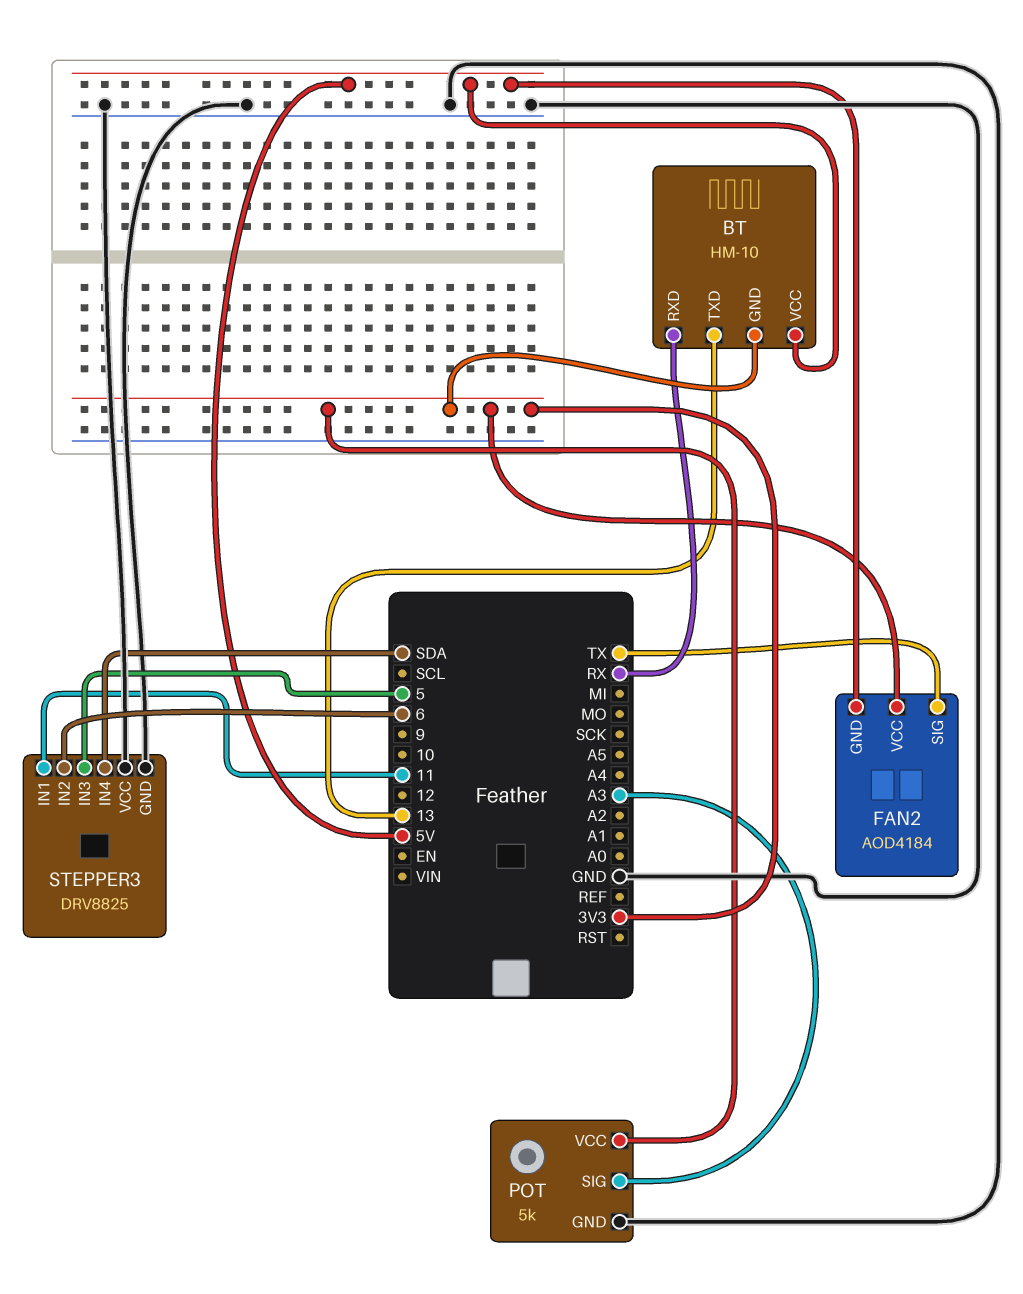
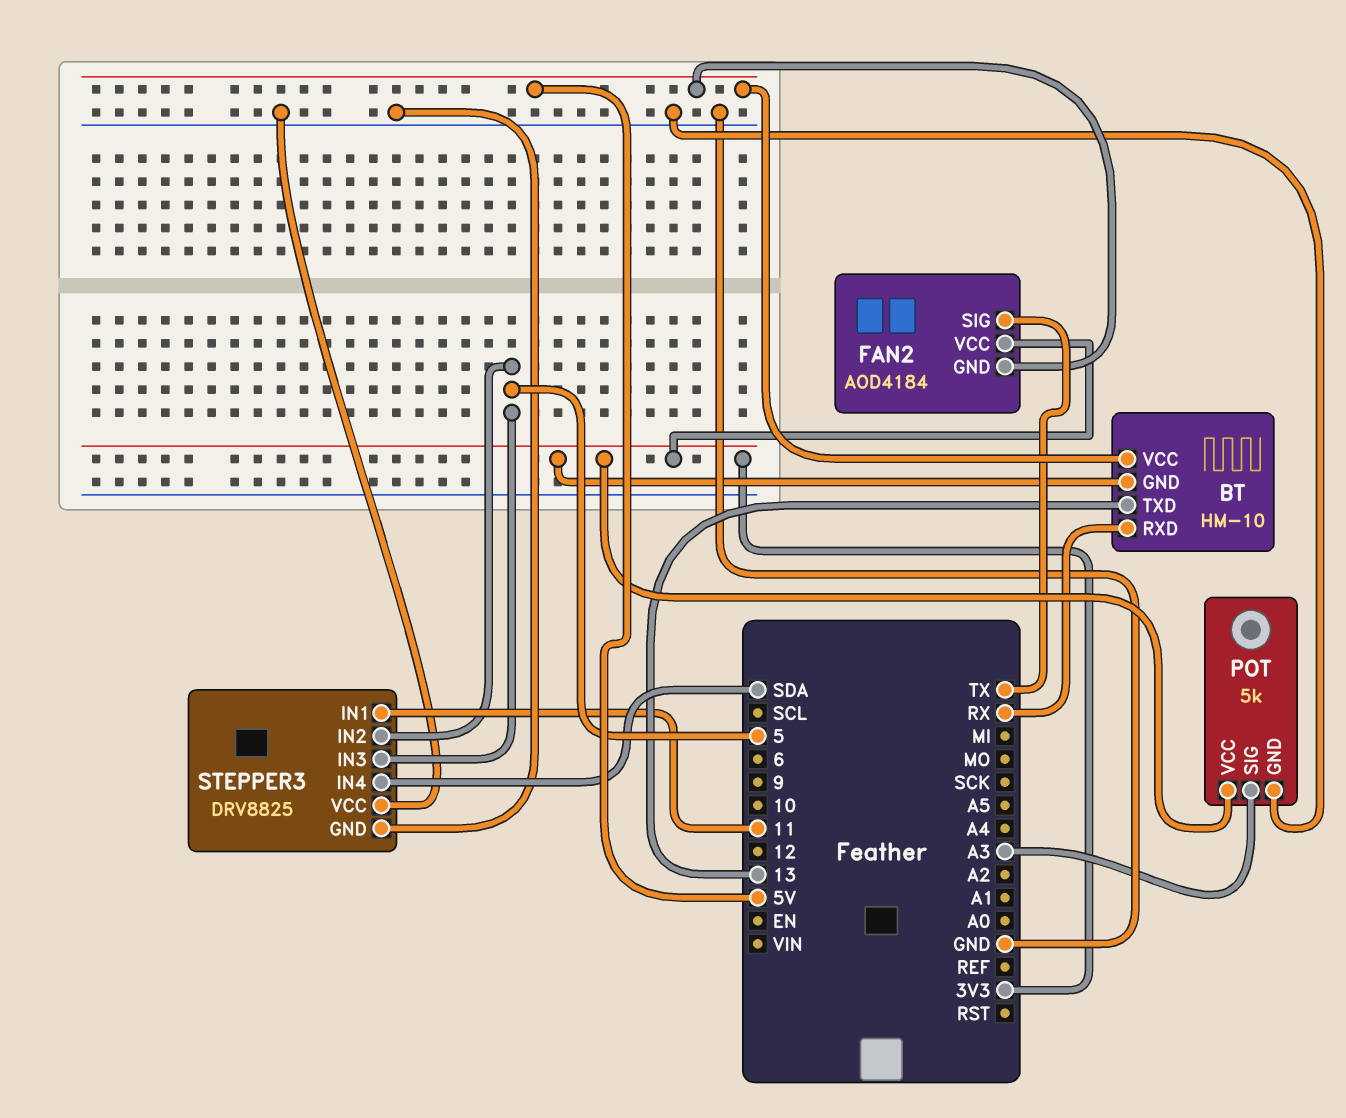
STEPPER3 pin IN2: 6 -> 5

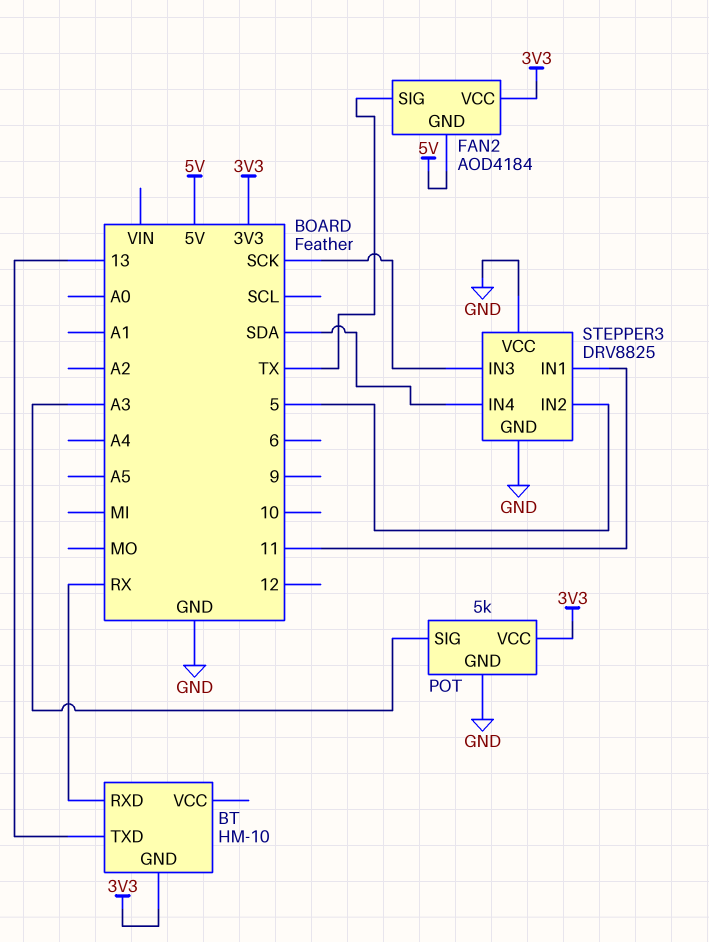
BT pin VCC: 5V -> none
STEPPER3 pin IN3: 5 -> SCK

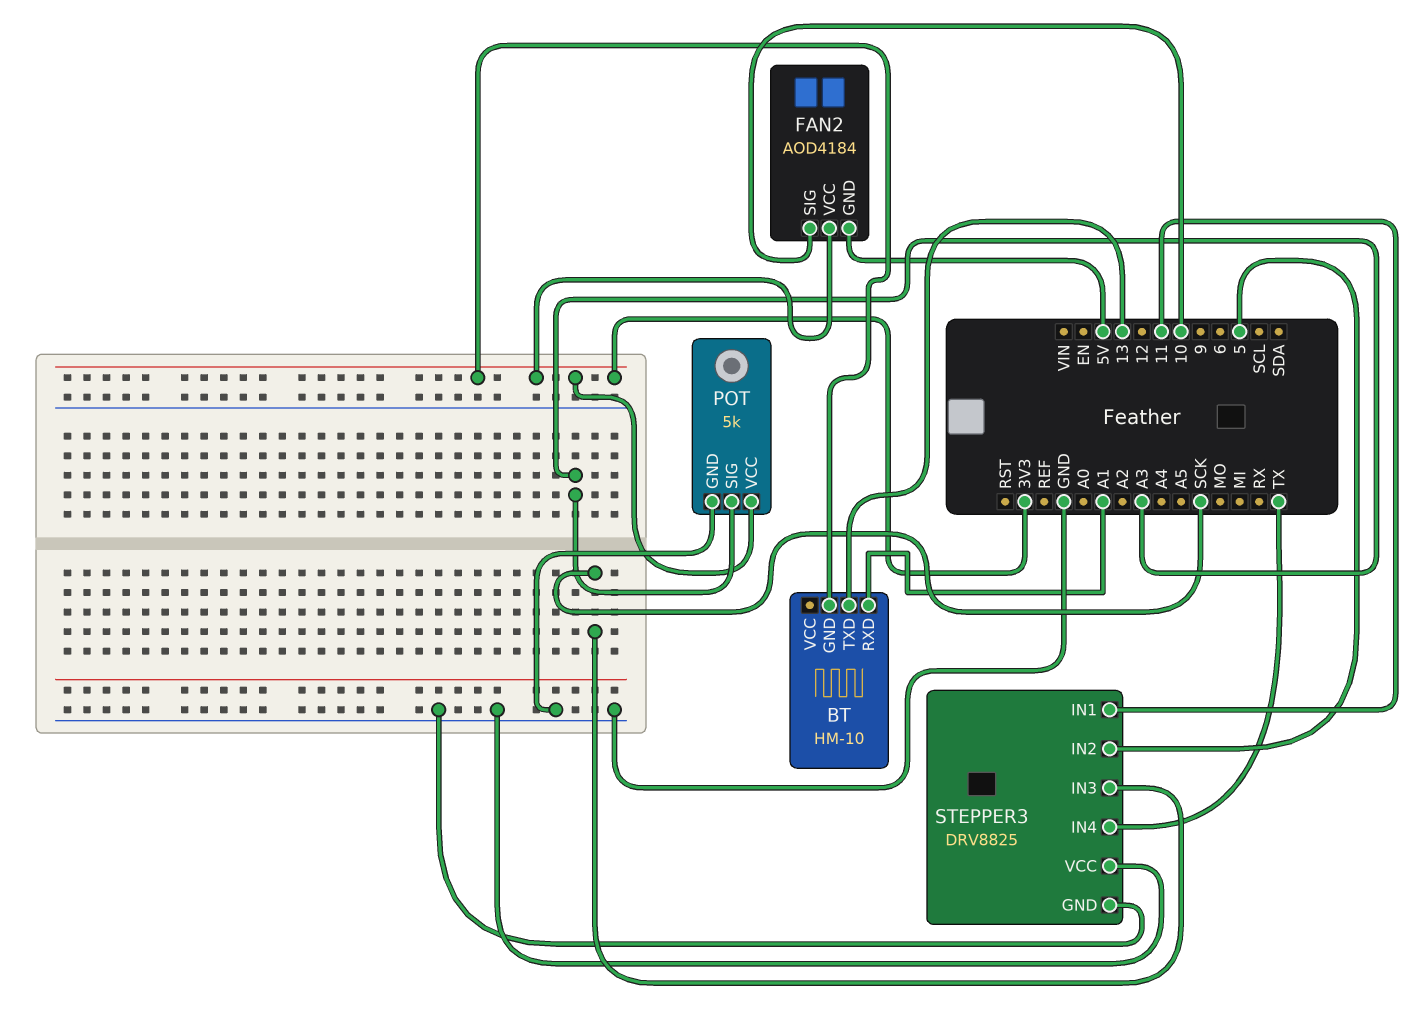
BT pin RXD: RX -> A1
FAN2 pin SIG: TX -> 10
STEPPER3 pin IN4: SDA -> TX

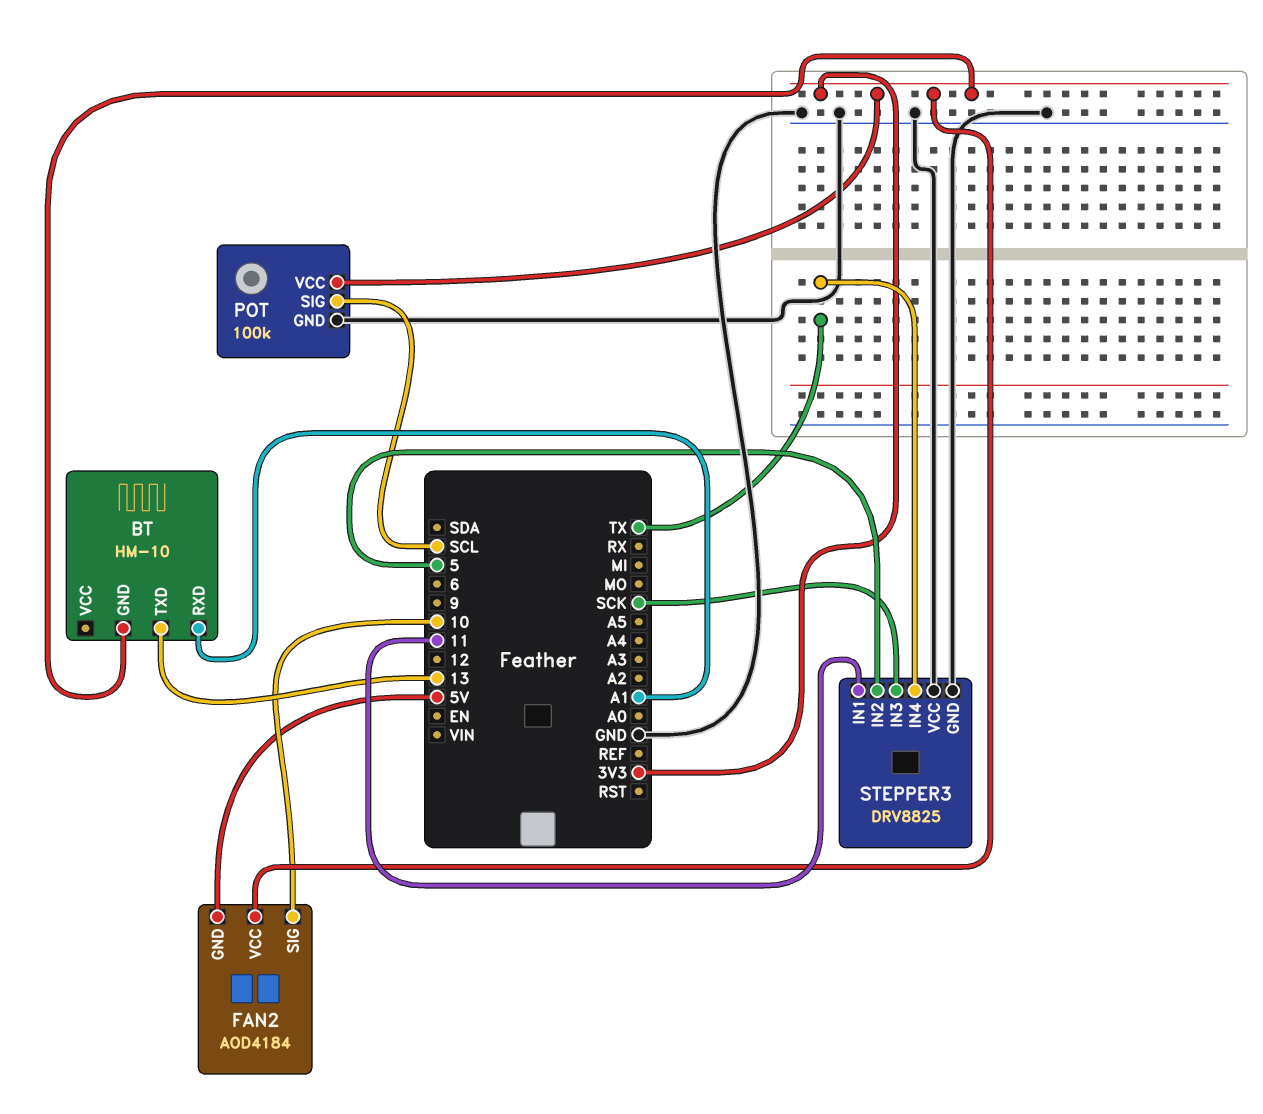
POT: 5k -> 100k
POT pin SIG: A3 -> SCL

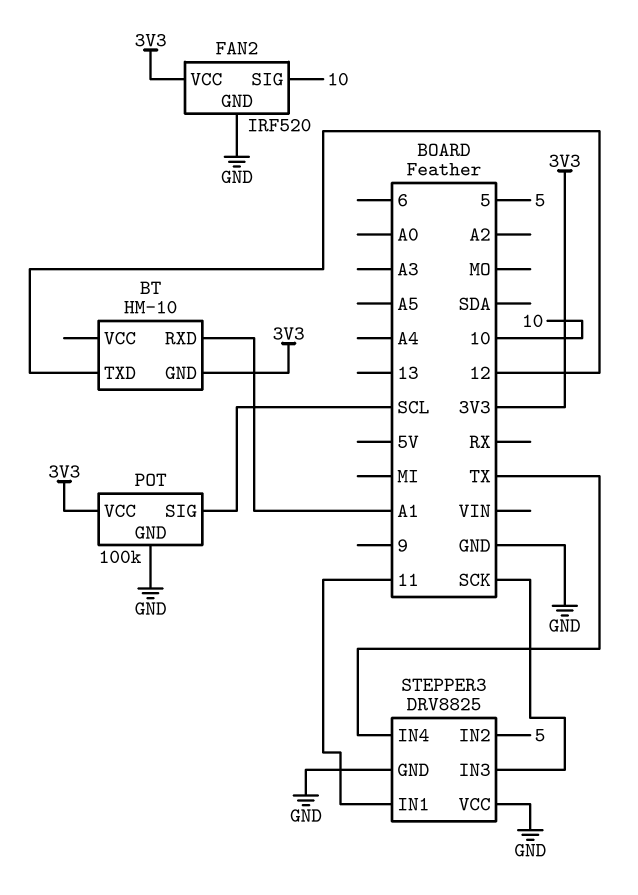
BT pin TXD: 13 -> 12
FAN2: AOD4184 -> IRF520
FAN2 pin GND: 5V -> GND

